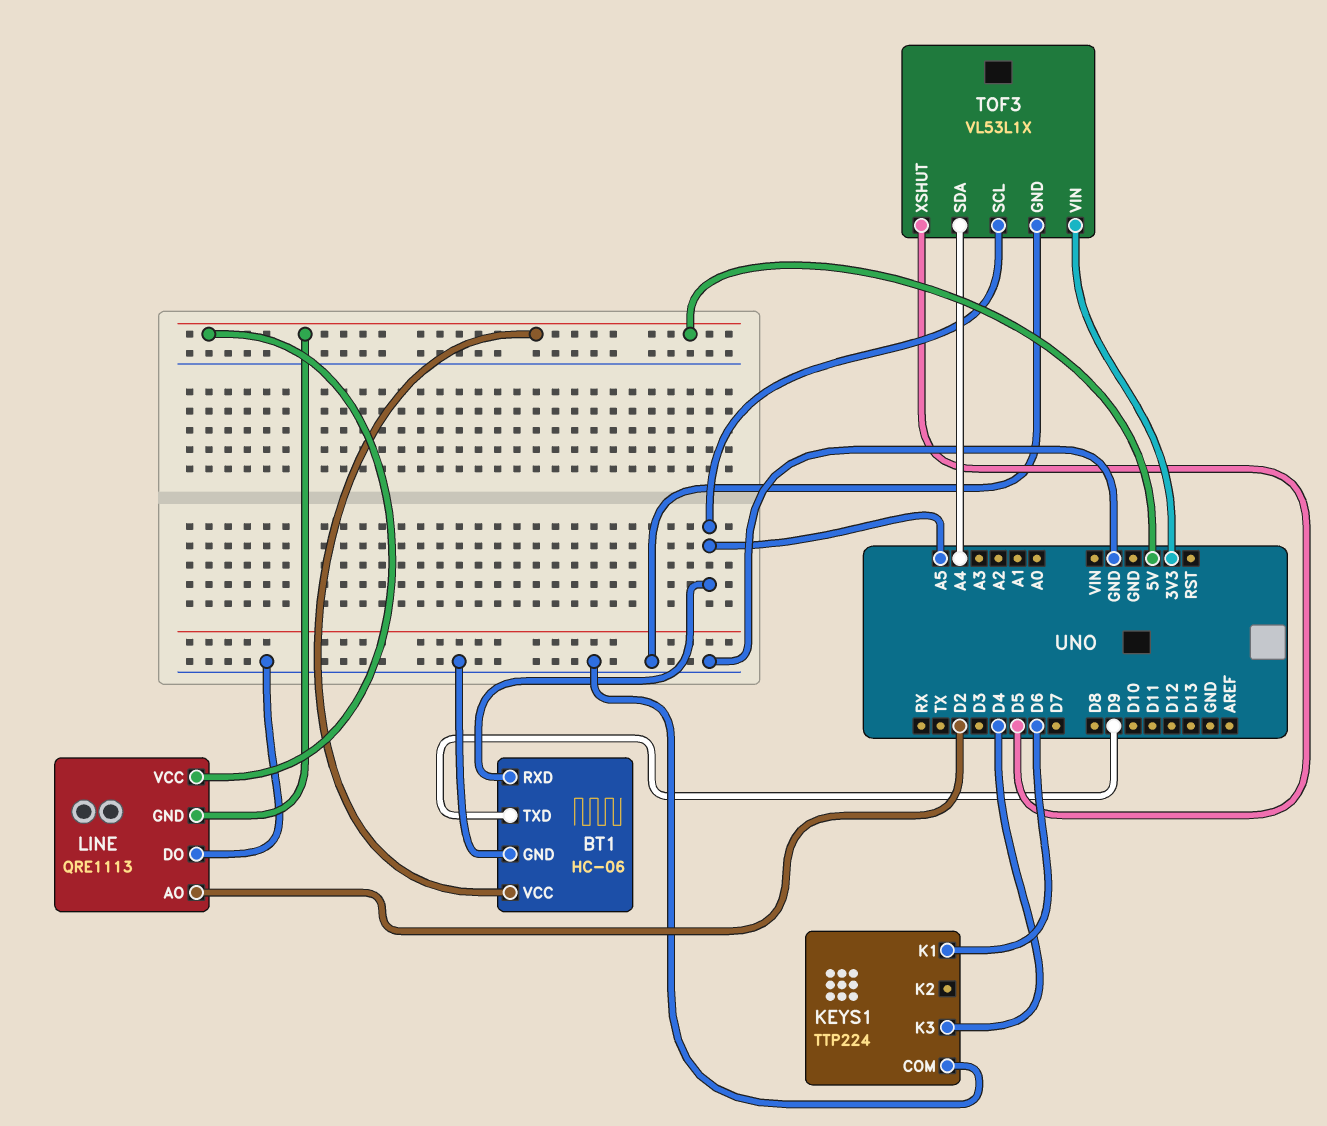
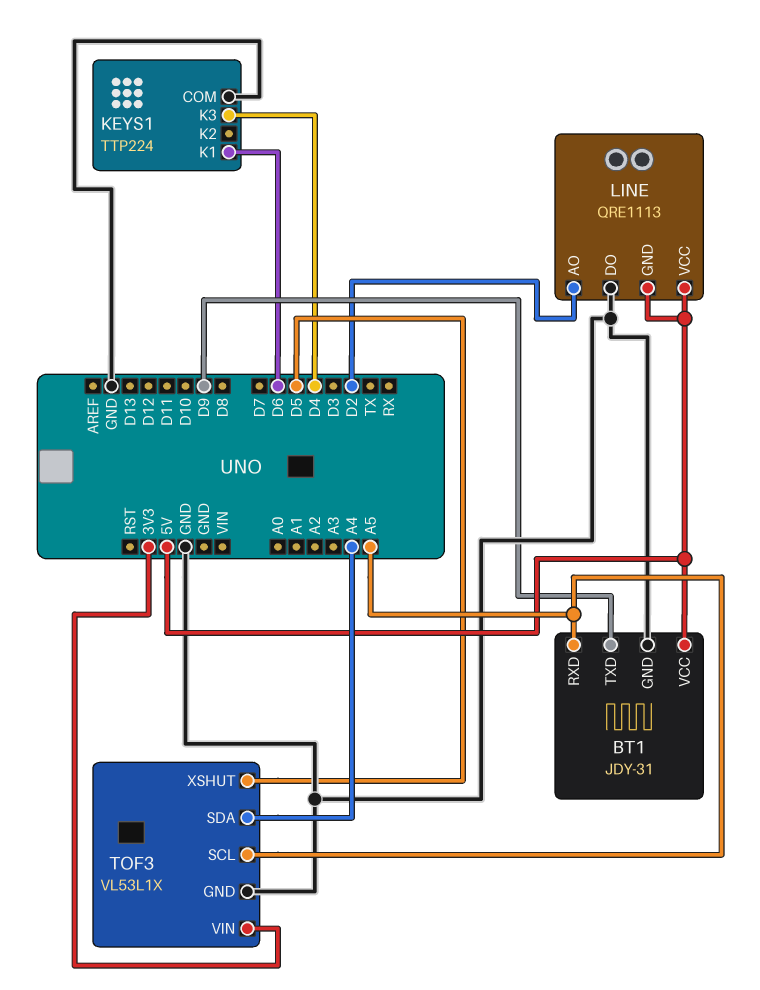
BT1: HC-06 -> JDY-31

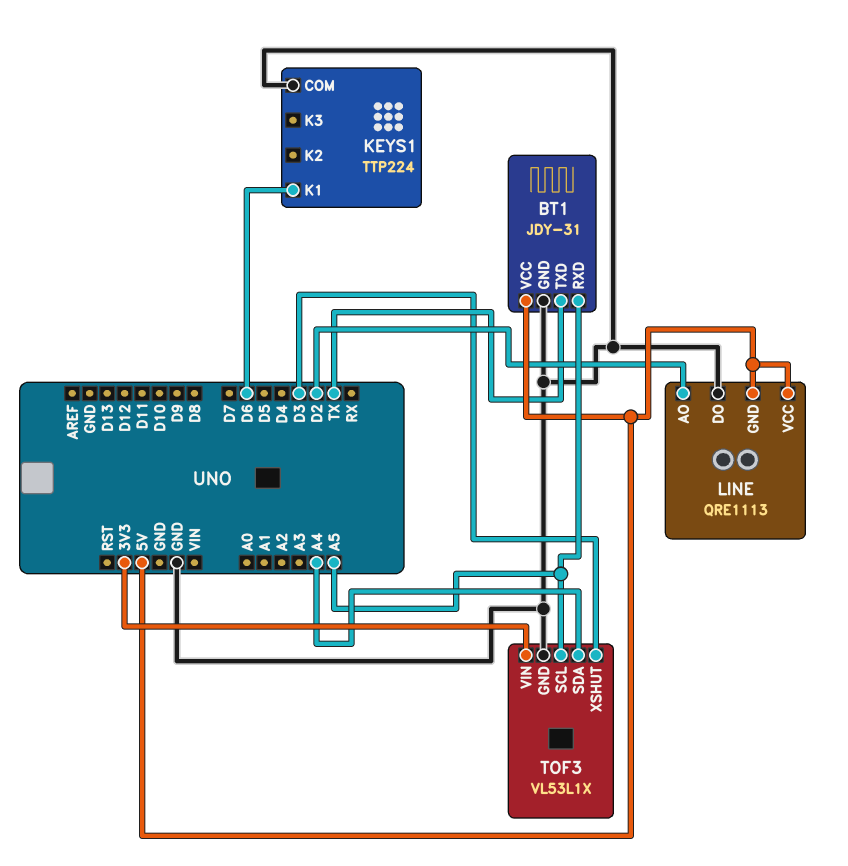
BT1 pin TXD: D9 -> TX
KEYS1 pin K3: D4 -> none
TOF3 pin XSHUT: D5 -> D3

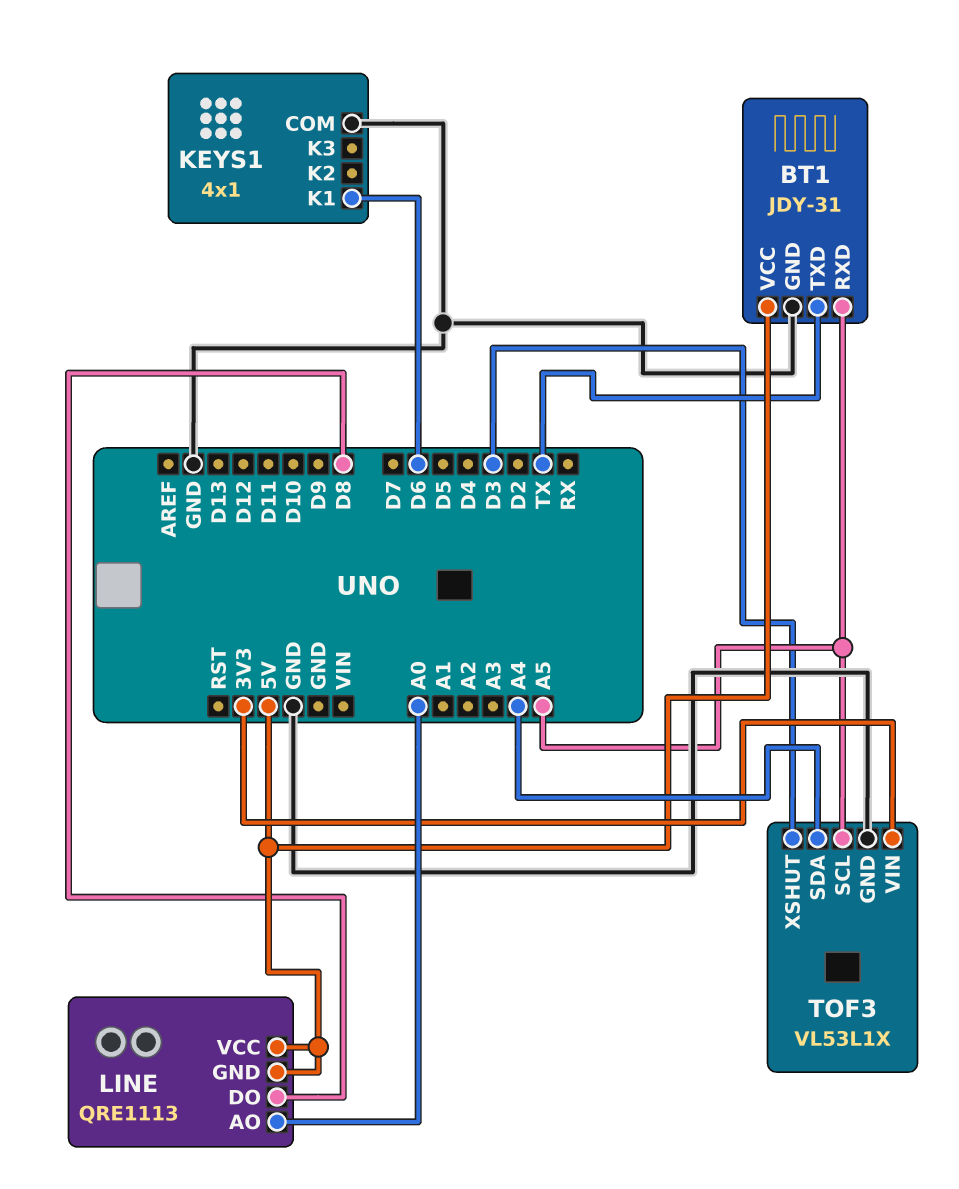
KEYS1: TTP224 -> 4x1
LINE pin AO: D2 -> A0
LINE pin DO: GND -> D8

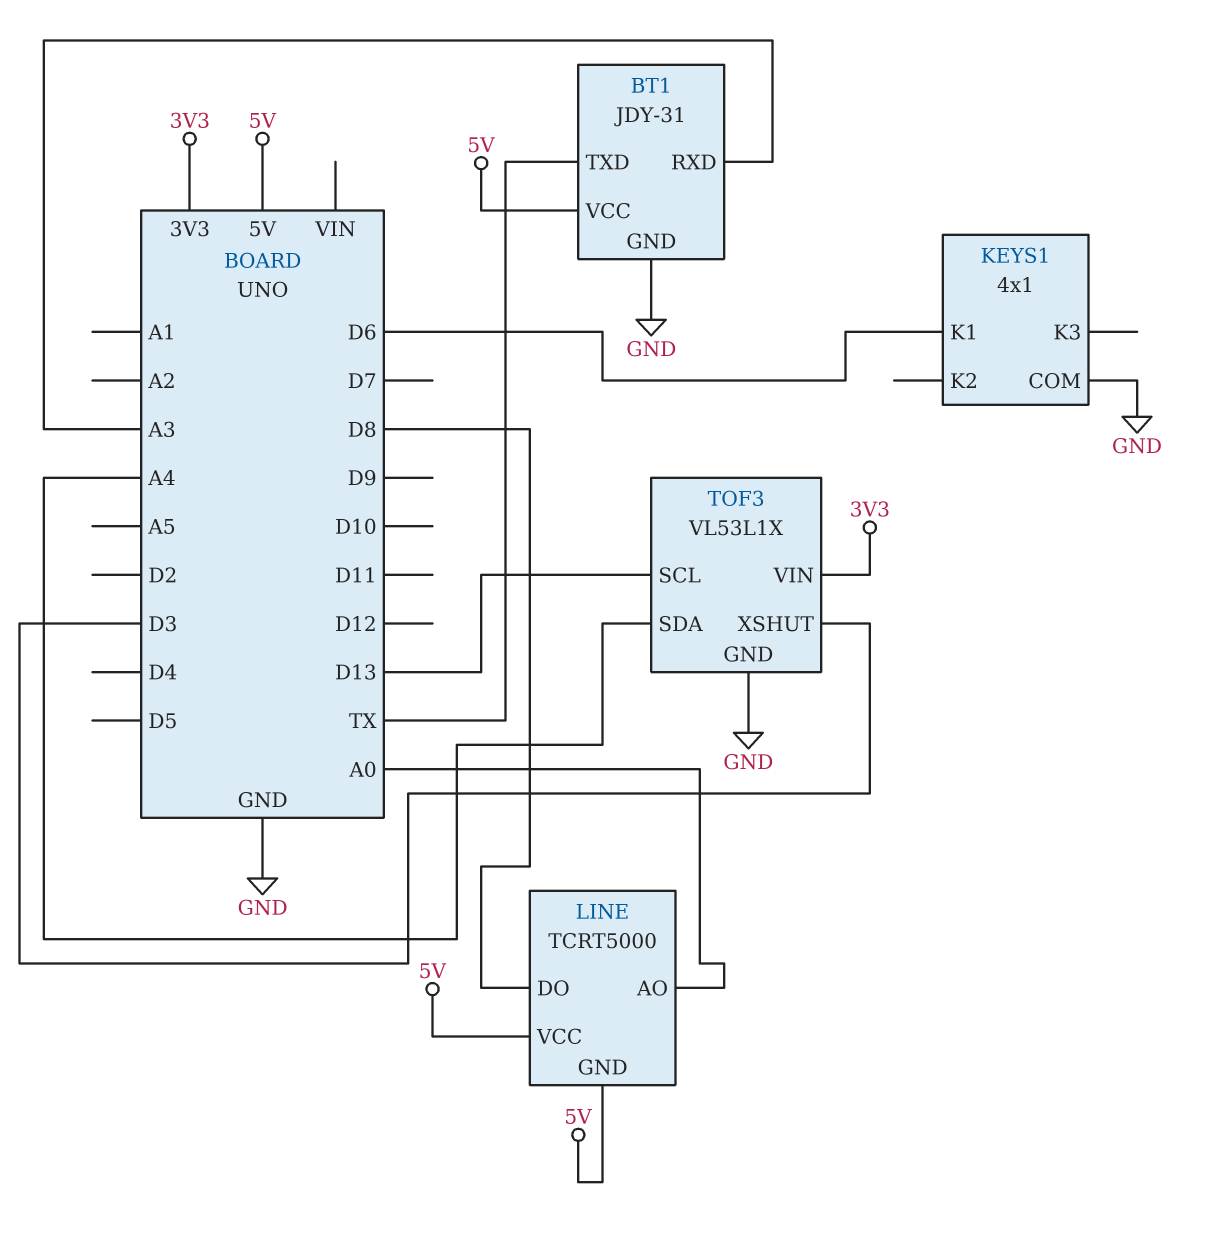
BT1 pin RXD: A5 -> A3
LINE: QRE1113 -> TCRT5000
TOF3 pin SCL: A5 -> D13

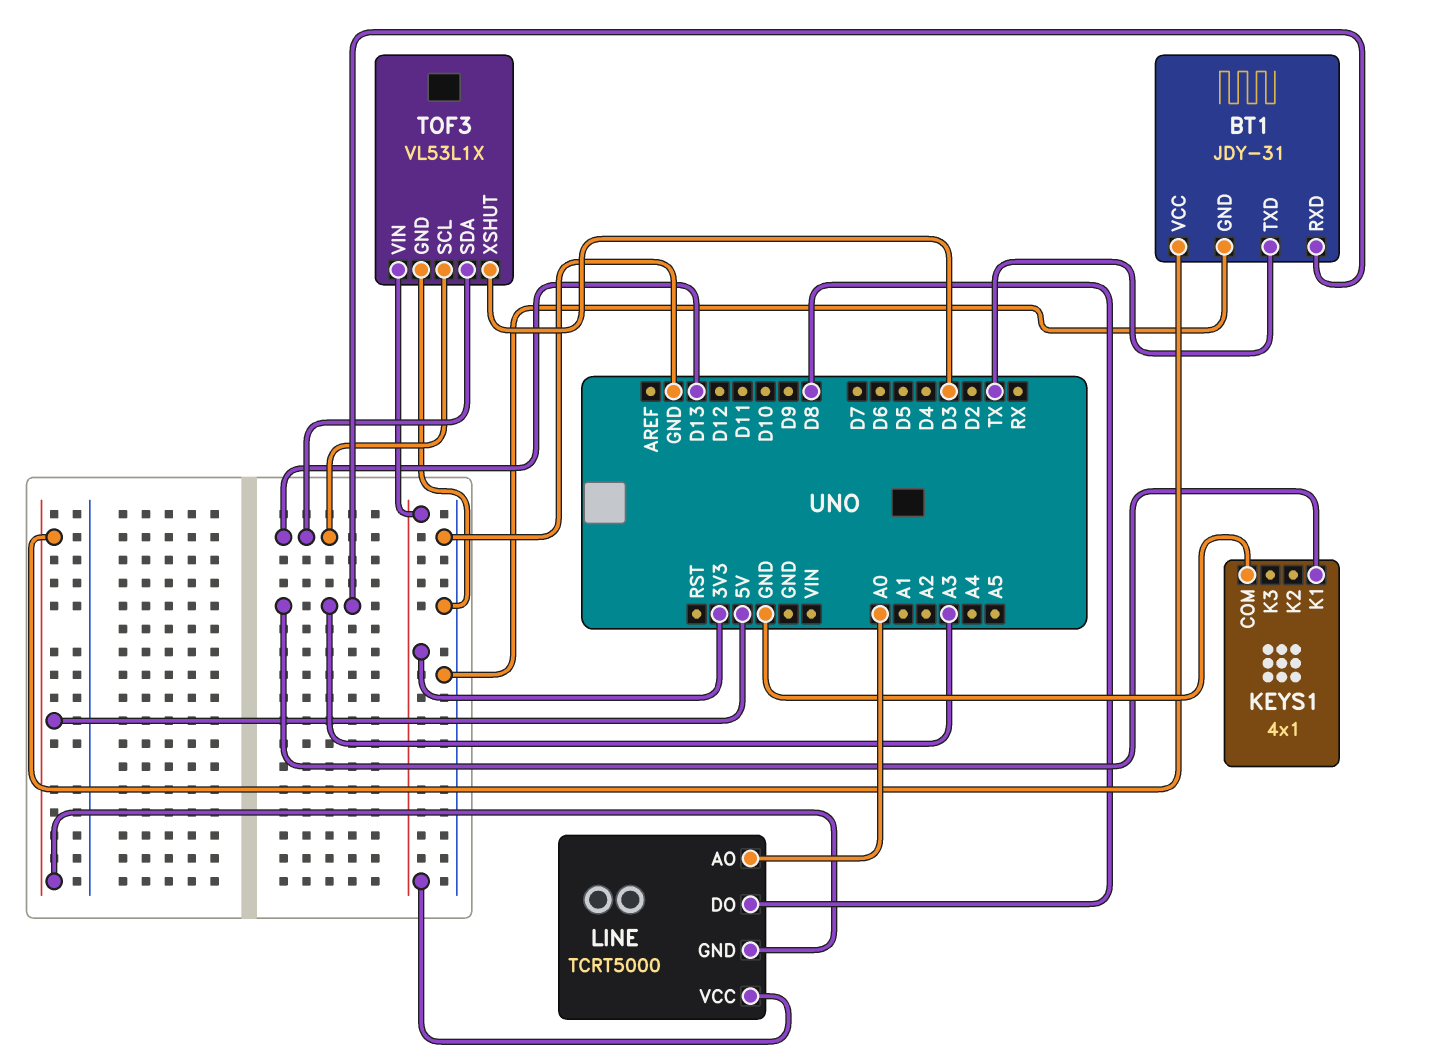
KEYS1 pin K1: D6 -> A3
LINE pin VCC: 5V -> 3V3
TOF3 pin SDA: A4 -> D13

